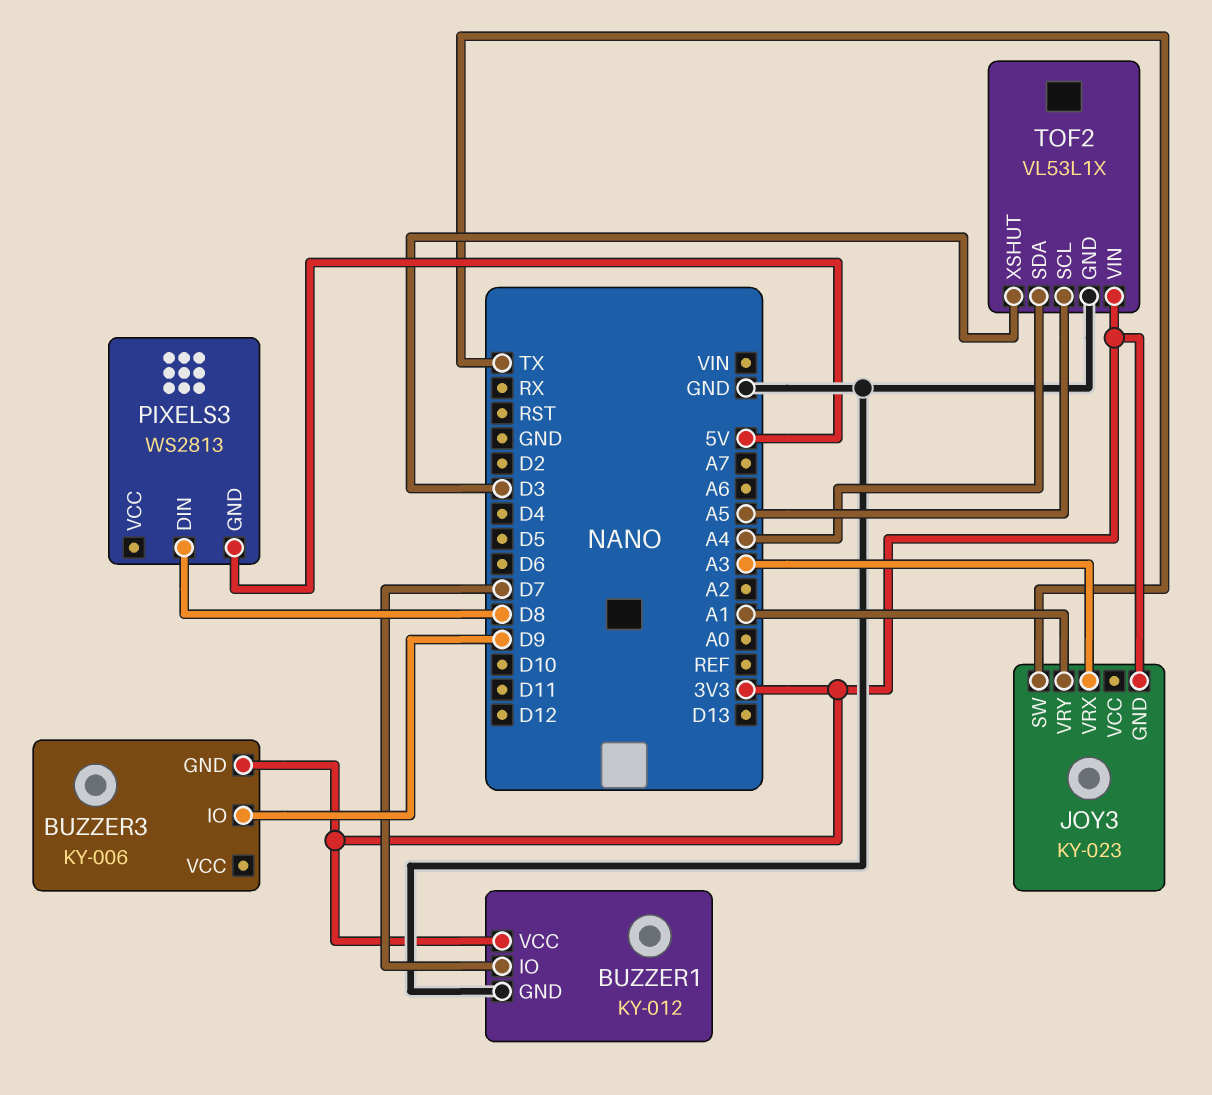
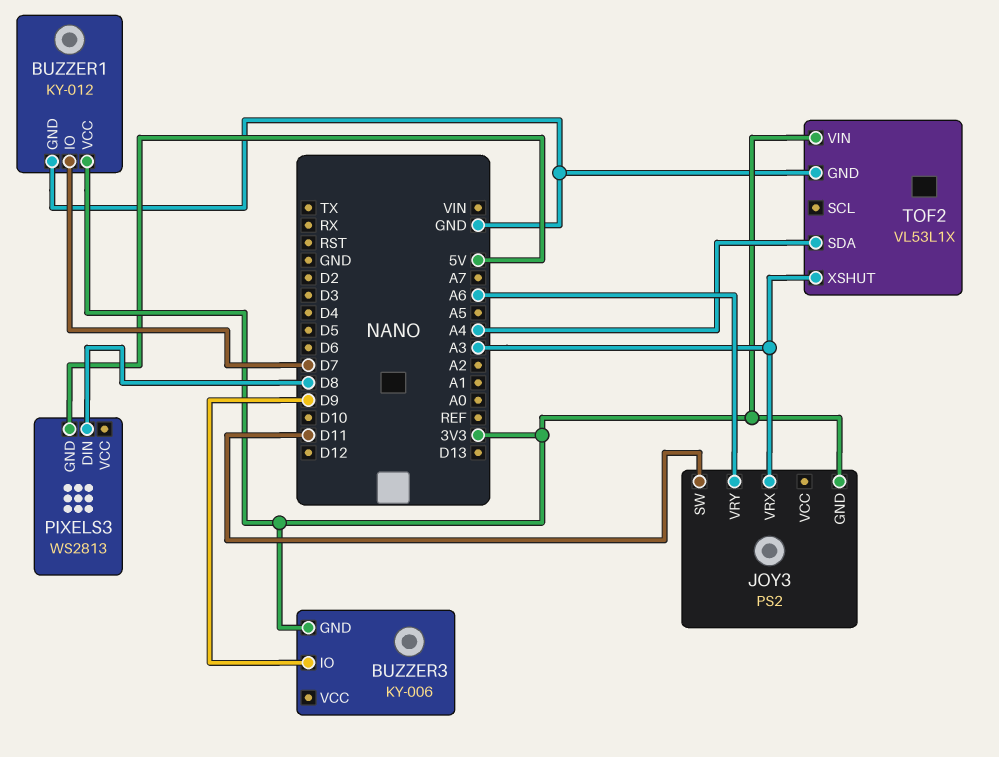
JOY3: KY-023 -> PS2
JOY3 pin SW: TX -> D11
JOY3 pin VRY: A1 -> A6
TOF2 pin SCL: A5 -> none
TOF2 pin XSHUT: D3 -> A3

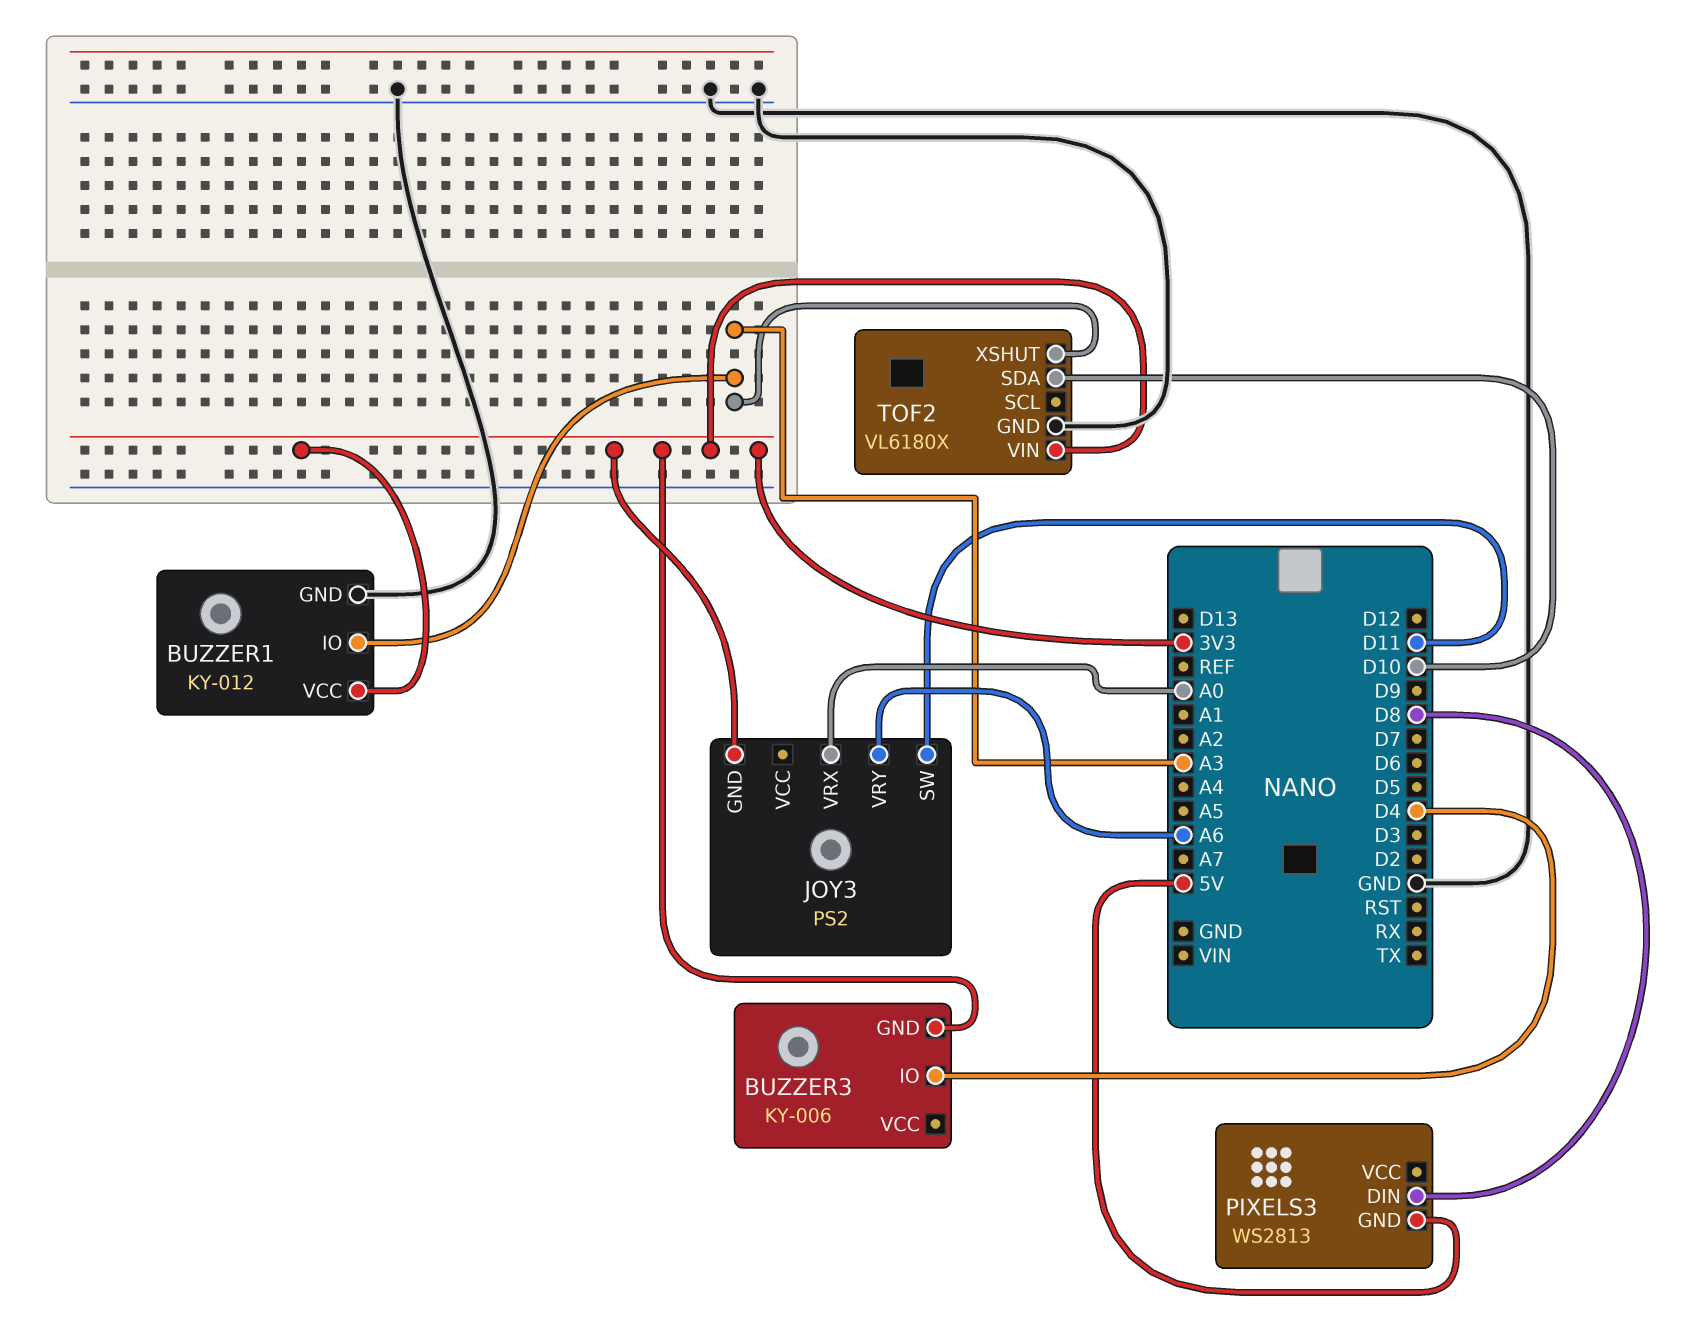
BUZZER1 pin IO: D7 -> A3
BUZZER3 pin IO: D9 -> D4
JOY3 pin VRX: A3 -> A0
TOF2: VL53L1X -> VL6180X
TOF2 pin SDA: A4 -> D10

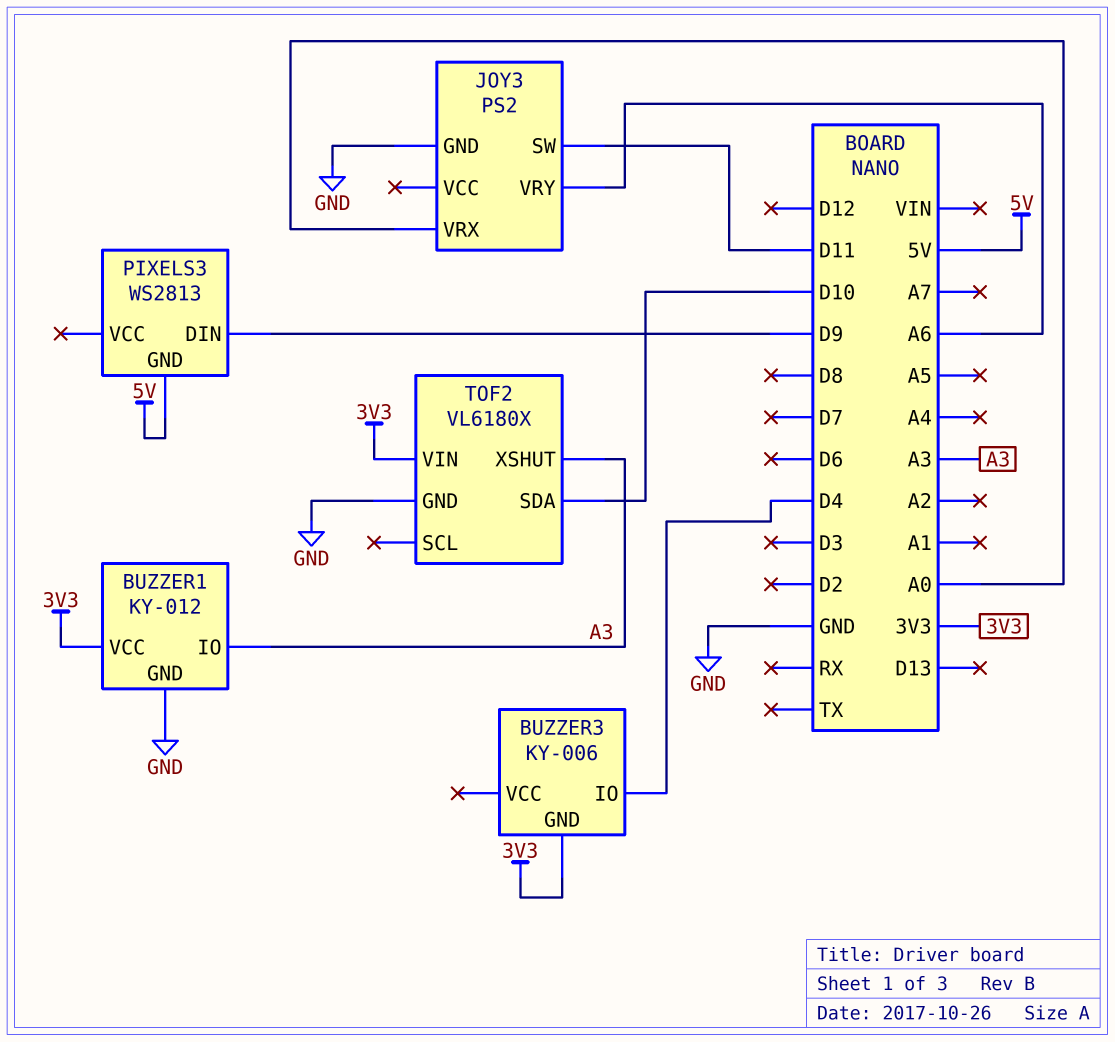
JOY3 pin GND: 3V3 -> GND
PIXELS3 pin DIN: D8 -> D9

